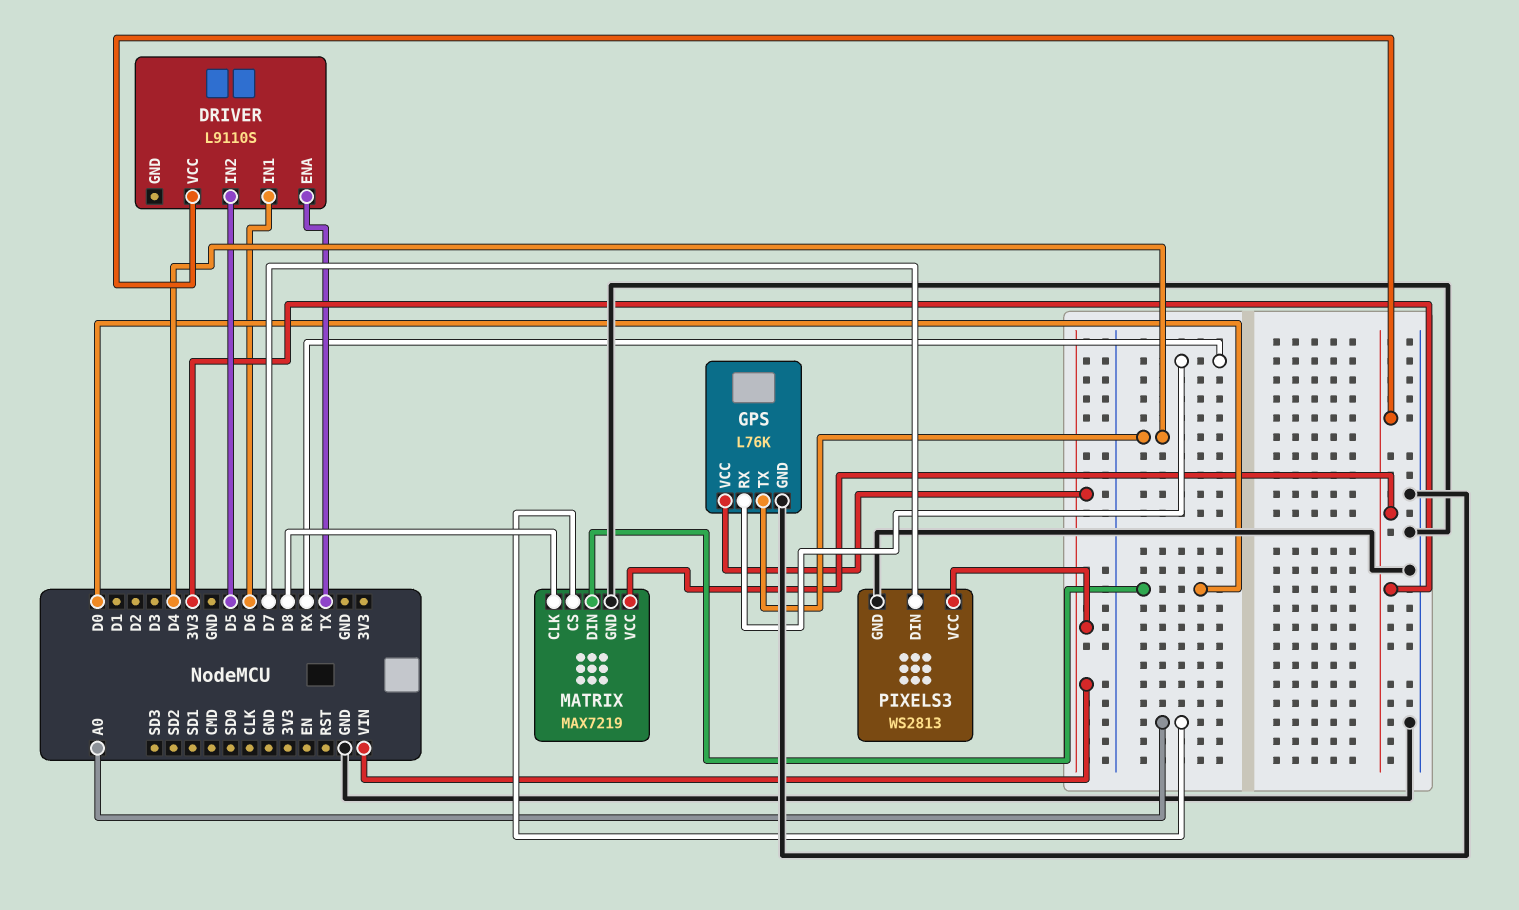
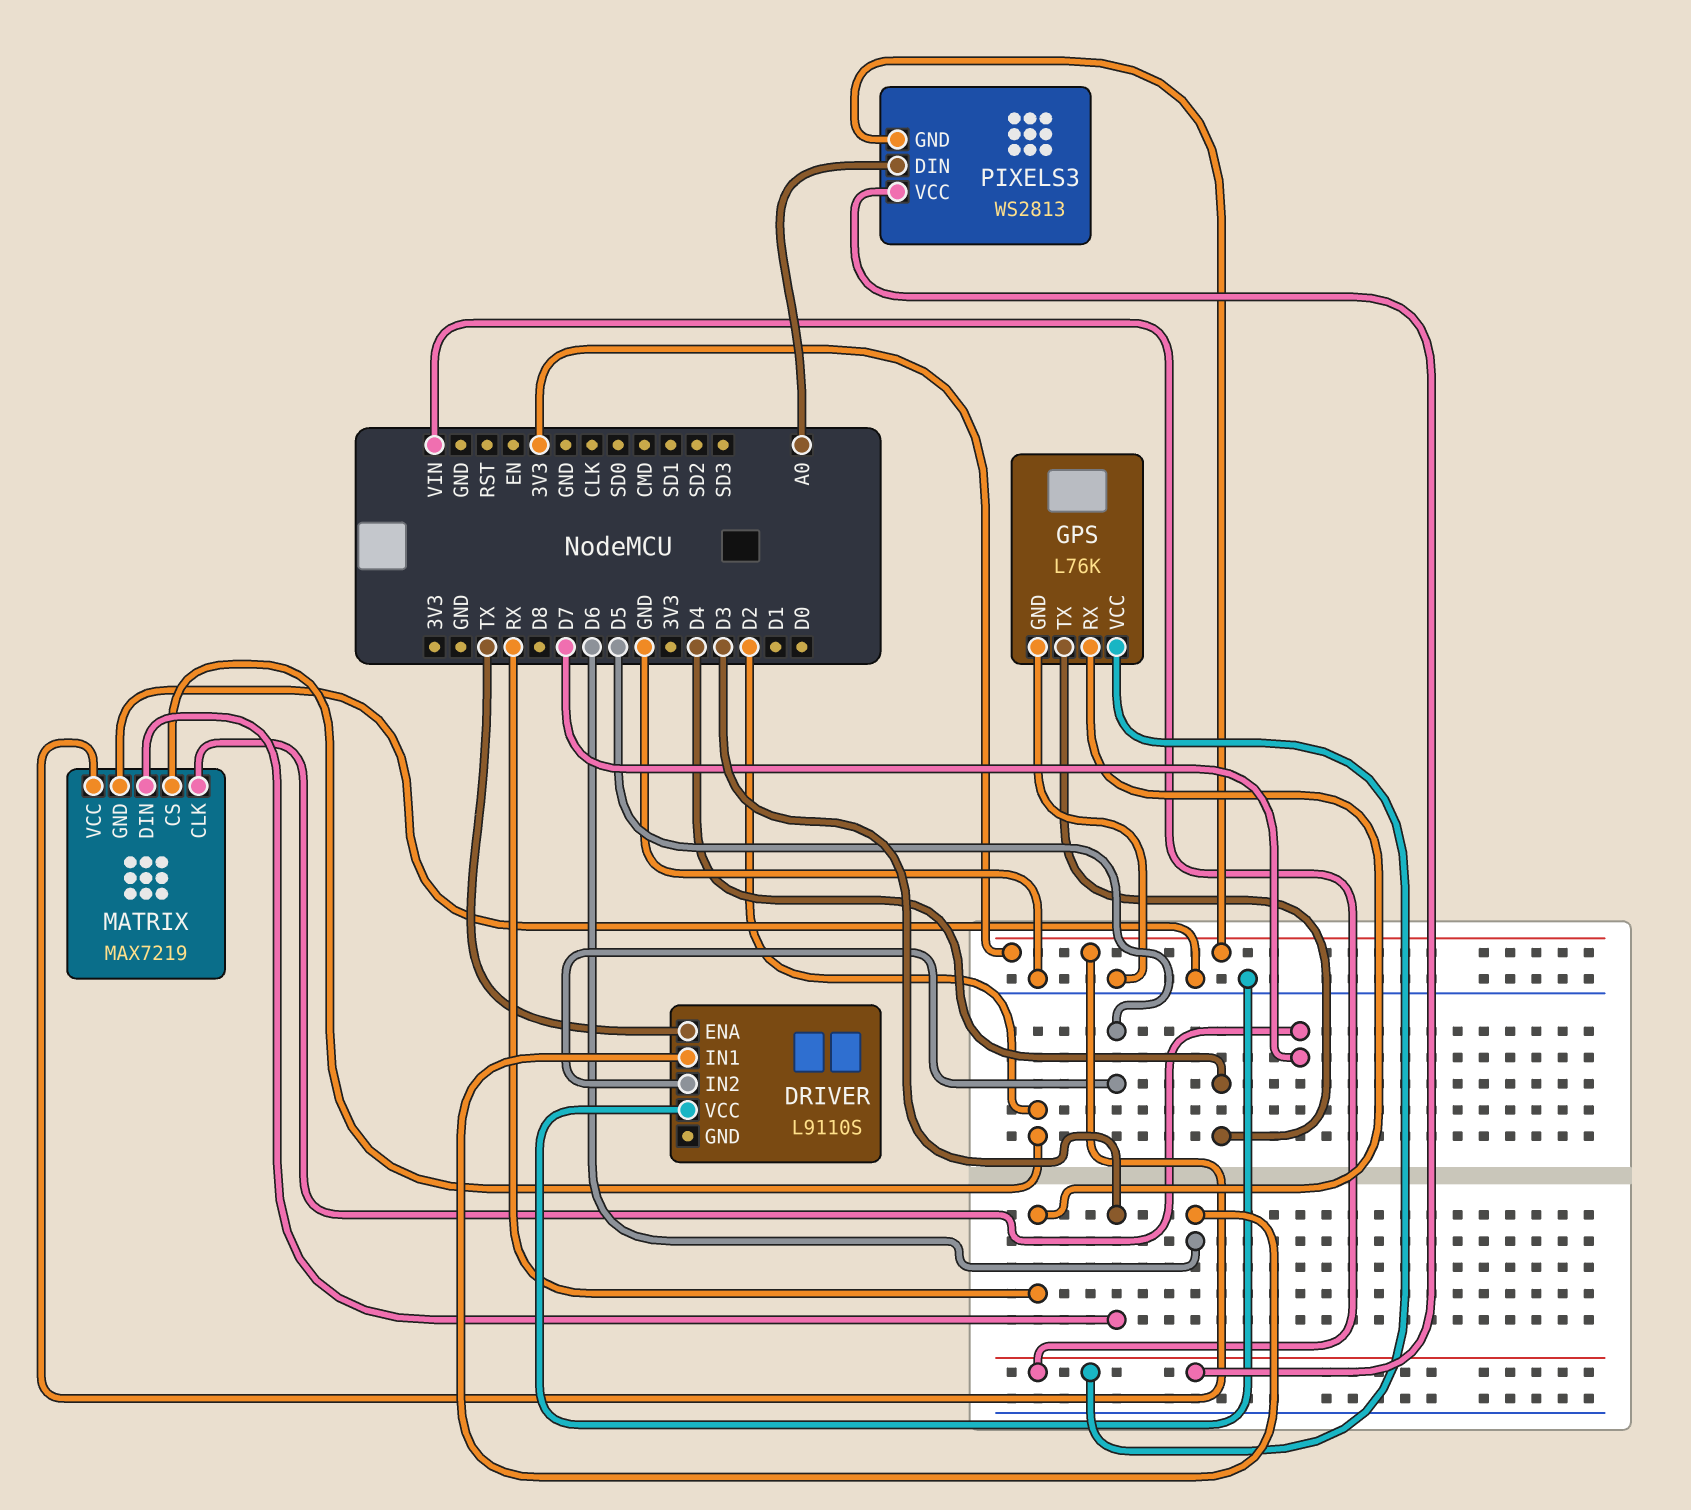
DRIVER pin VCC: 3V3 -> GND
MATRIX pin CLK: D8 -> D7
MATRIX pin CS: A0 -> D2
MATRIX pin DIN: D0 -> D3
PIXELS3 pin DIN: D7 -> A0
PIXELS3 pin GND: GND -> 3V3

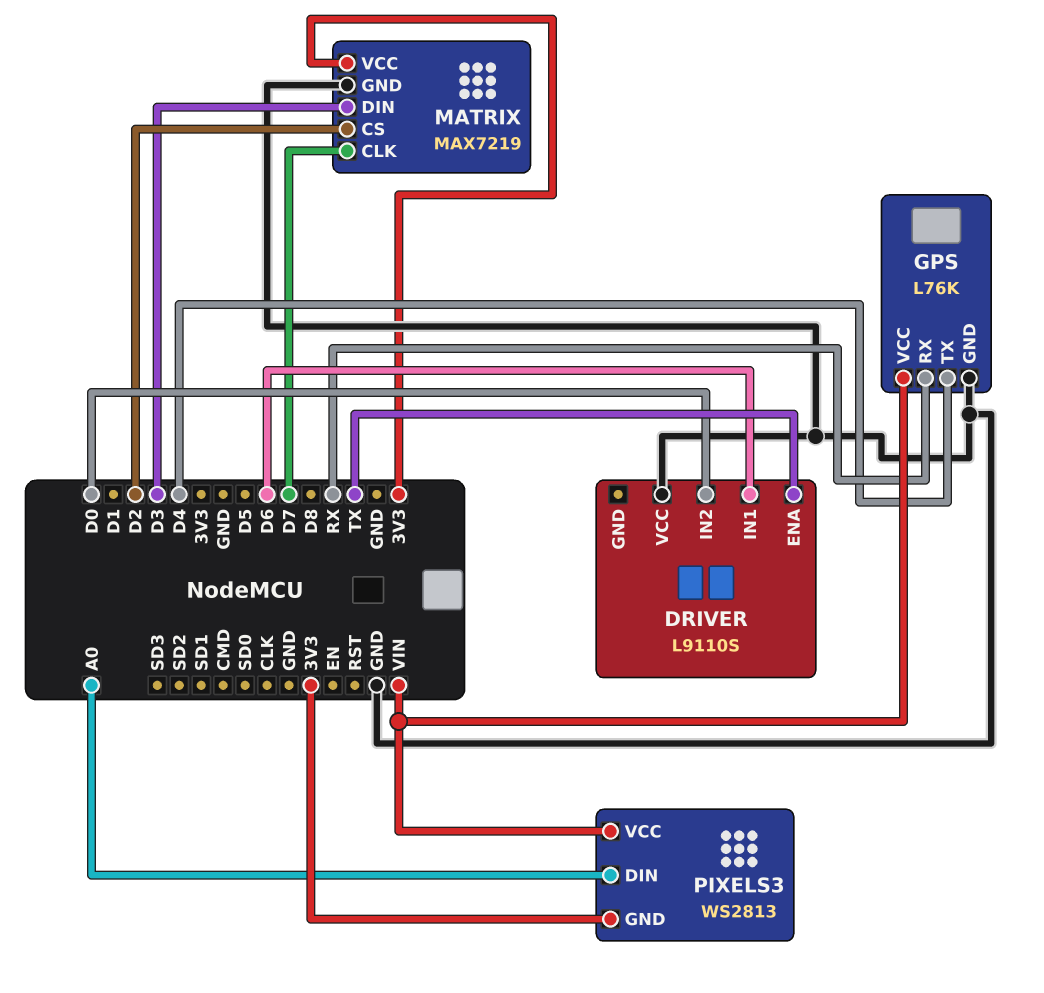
DRIVER pin IN2: D5 -> D0

